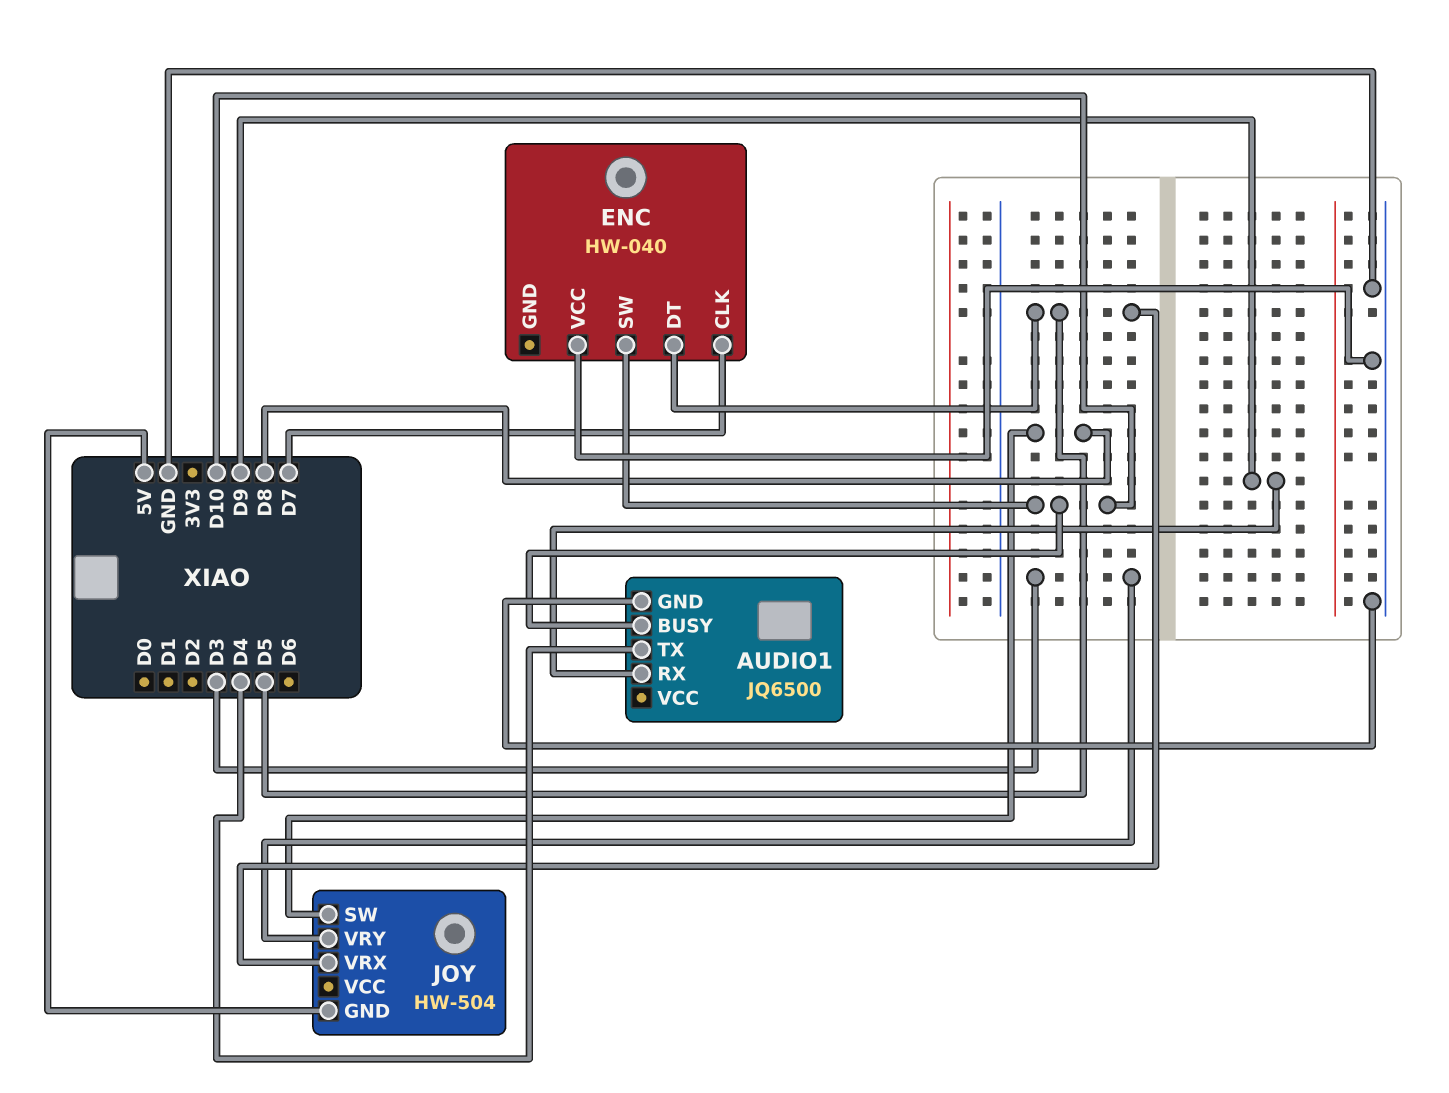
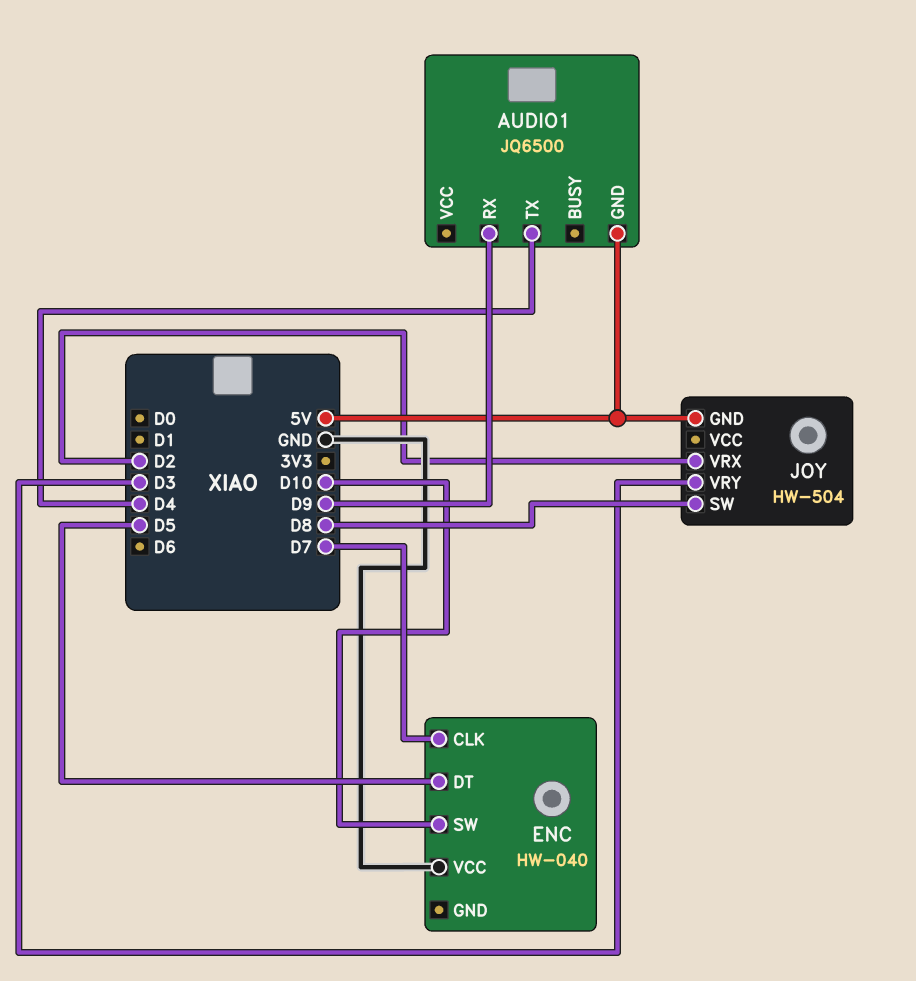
AUDIO1 pin BUSY: D10 -> none
AUDIO1 pin GND: GND -> 5V
JOY pin VRX: D5 -> D2

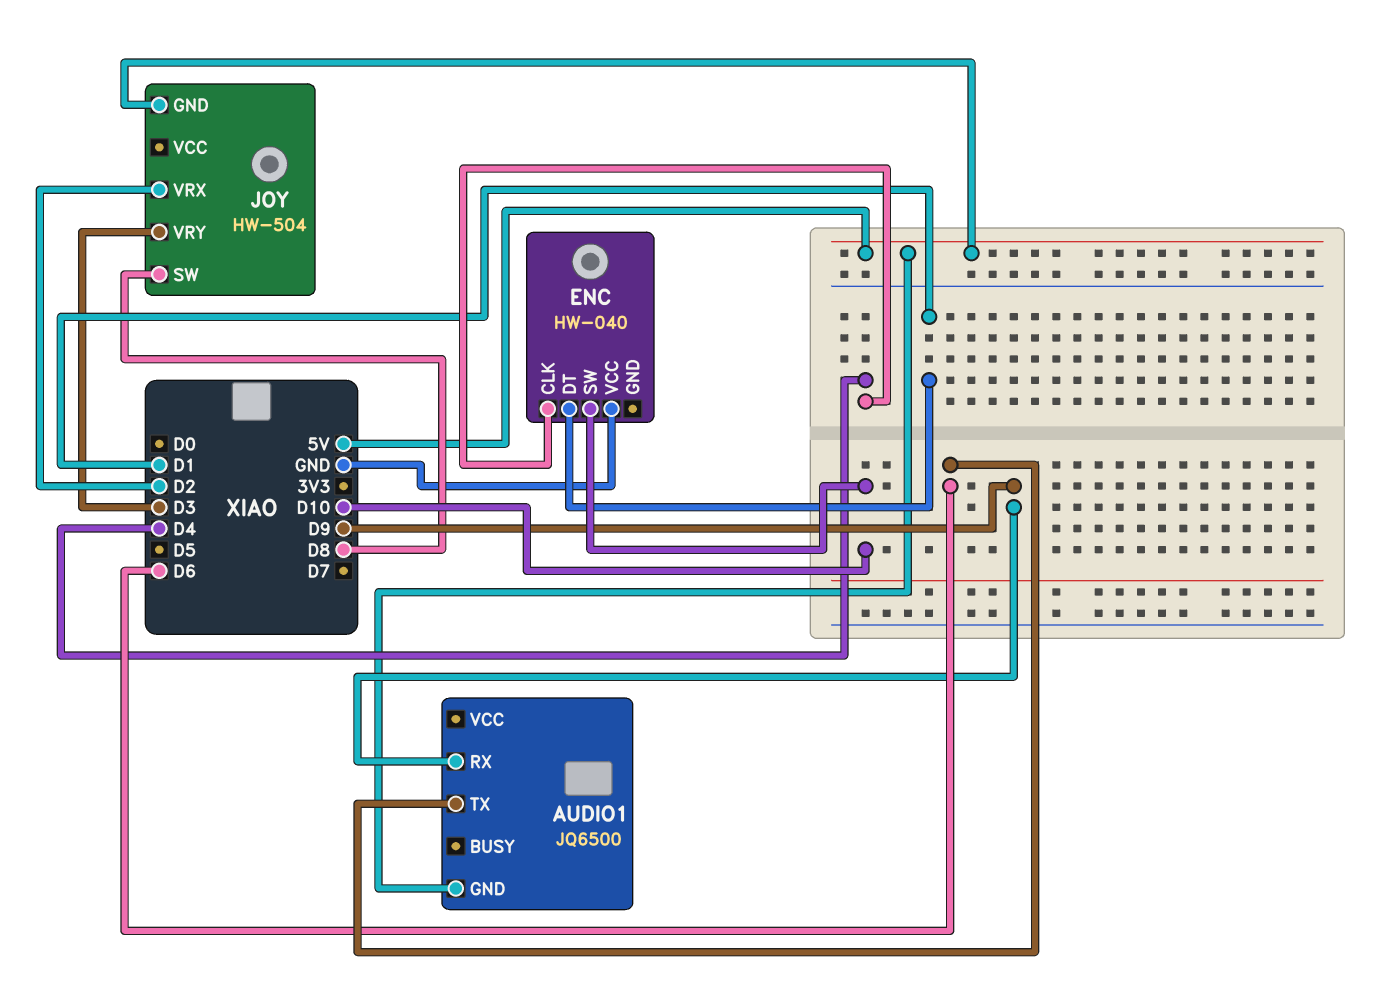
AUDIO1 pin TX: D4 -> D6
ENC pin CLK: D7 -> D4
ENC pin DT: D5 -> D1

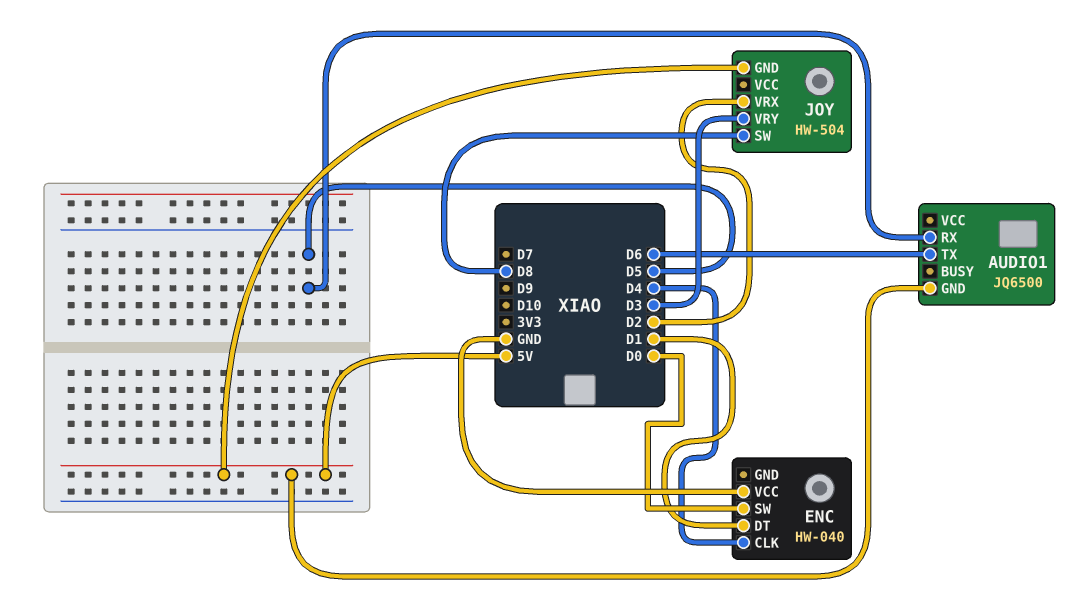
AUDIO1 pin RX: D9 -> D5
ENC pin SW: D10 -> D0

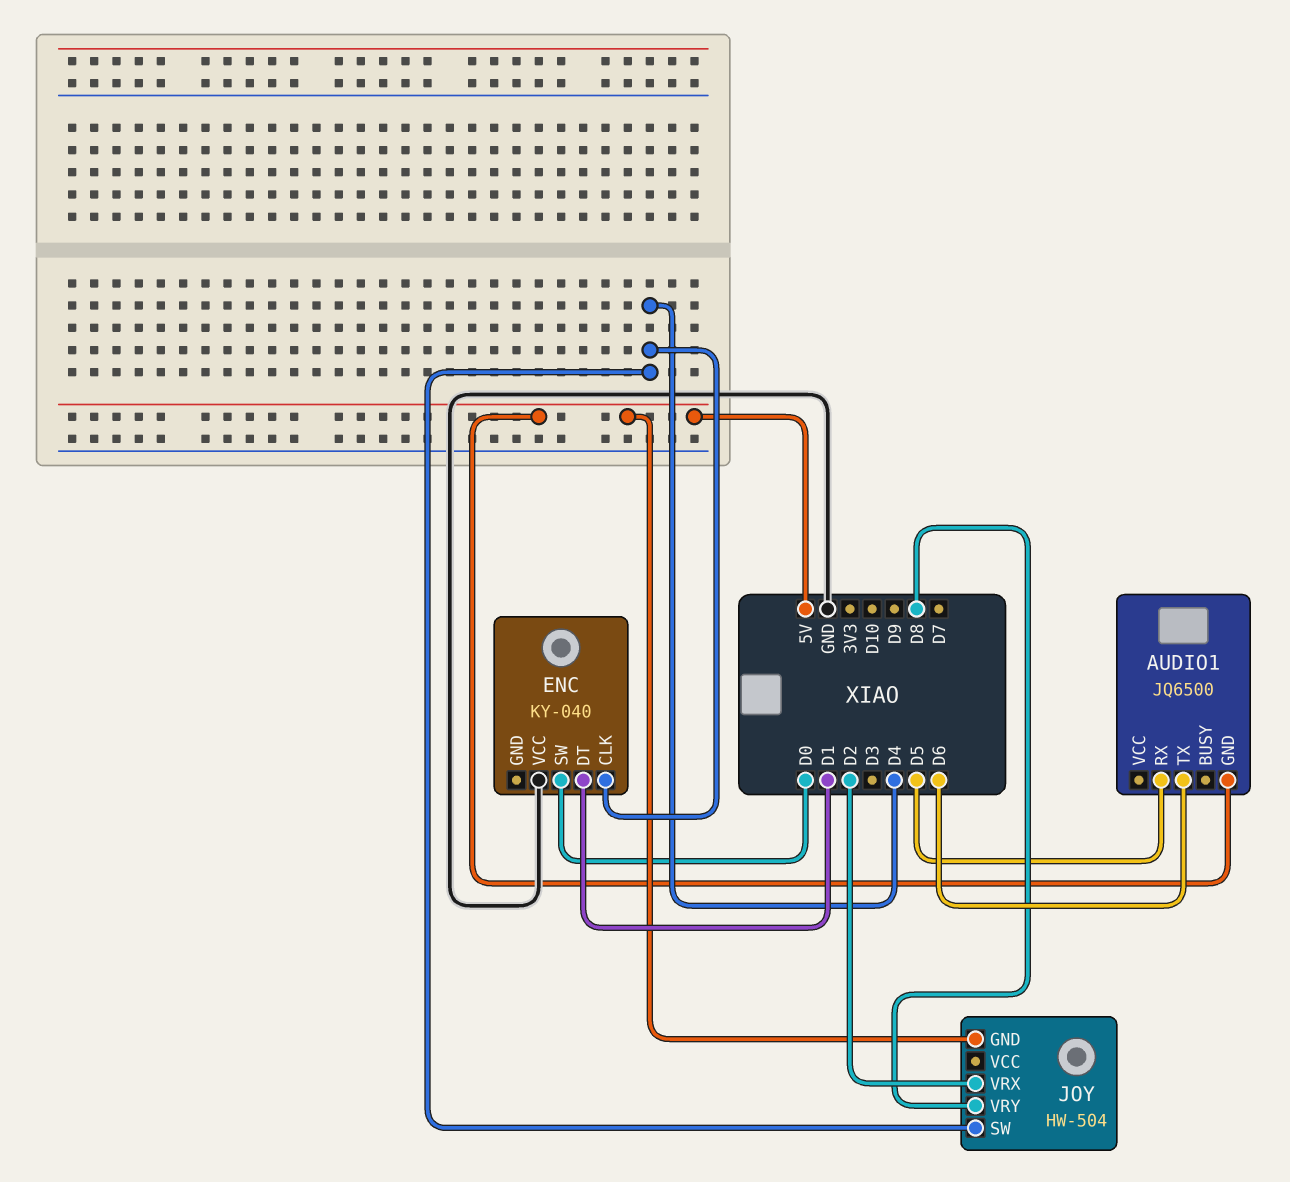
ENC: HW-040 -> KY-040
JOY pin SW: D8 -> D4
JOY pin VRY: D3 -> D8

